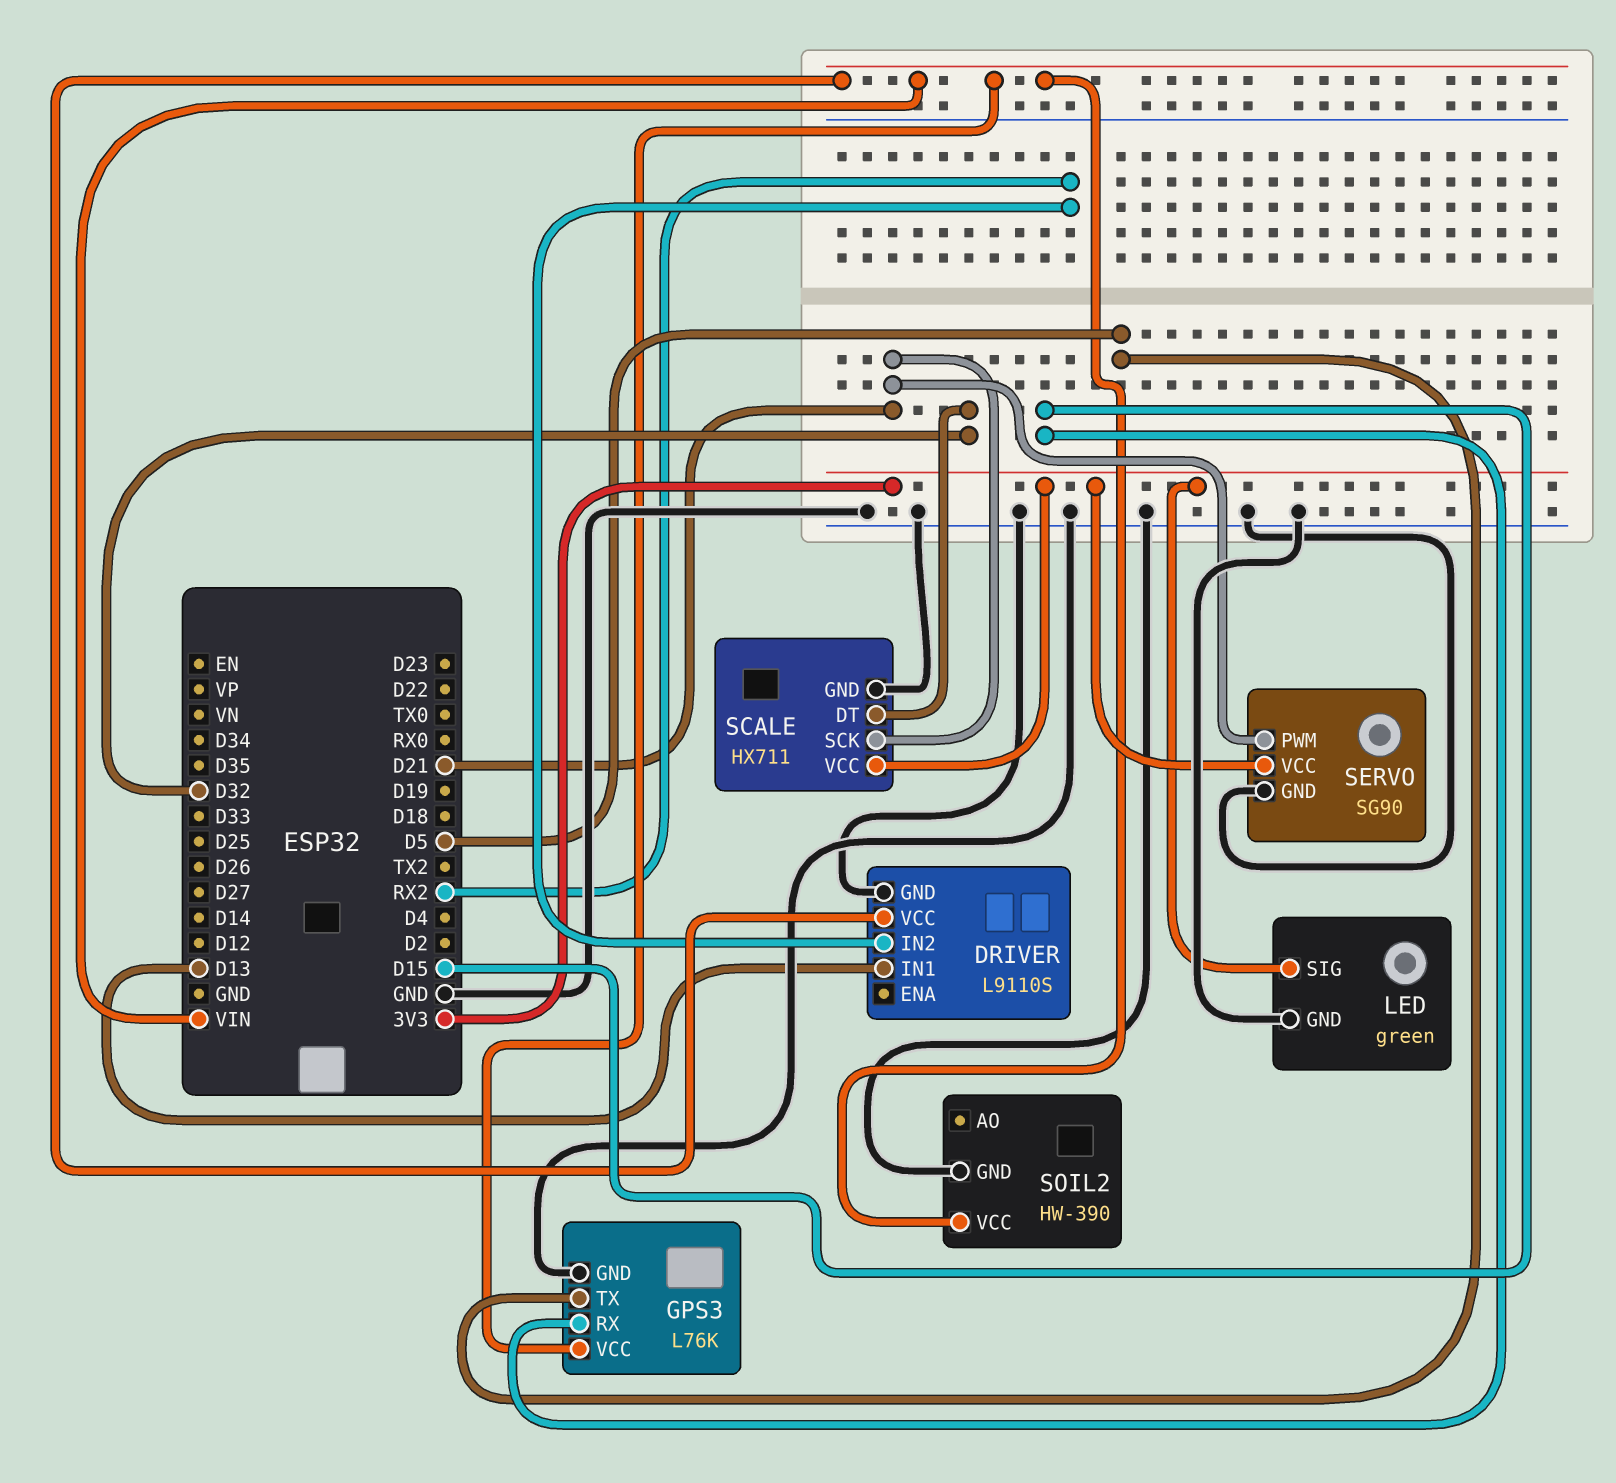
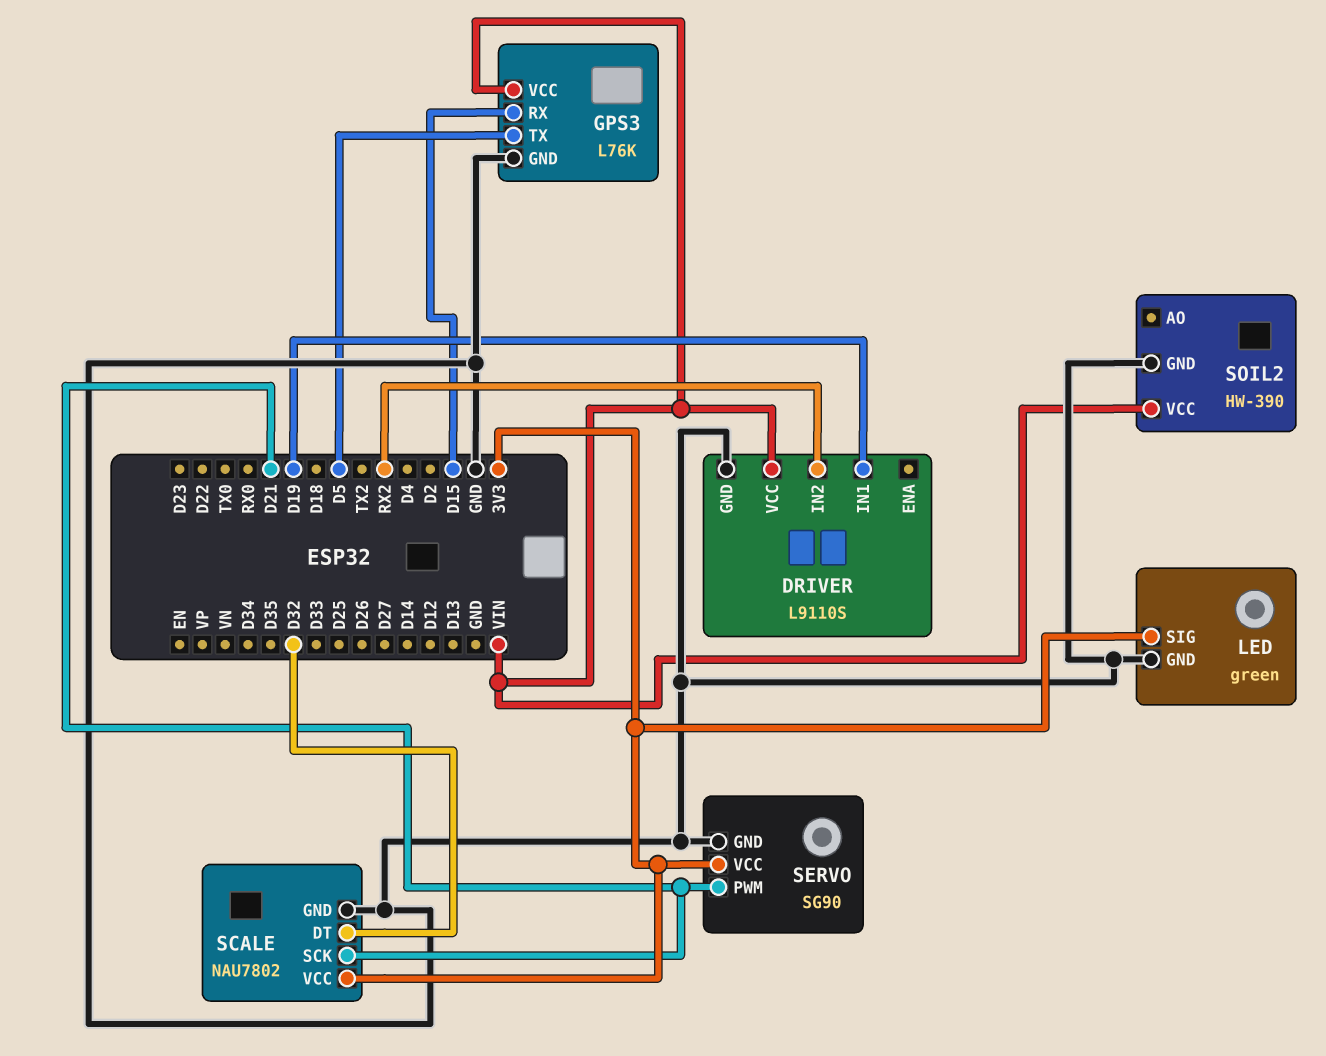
DRIVER pin IN1: D13 -> D19
SCALE: HX711 -> NAU7802

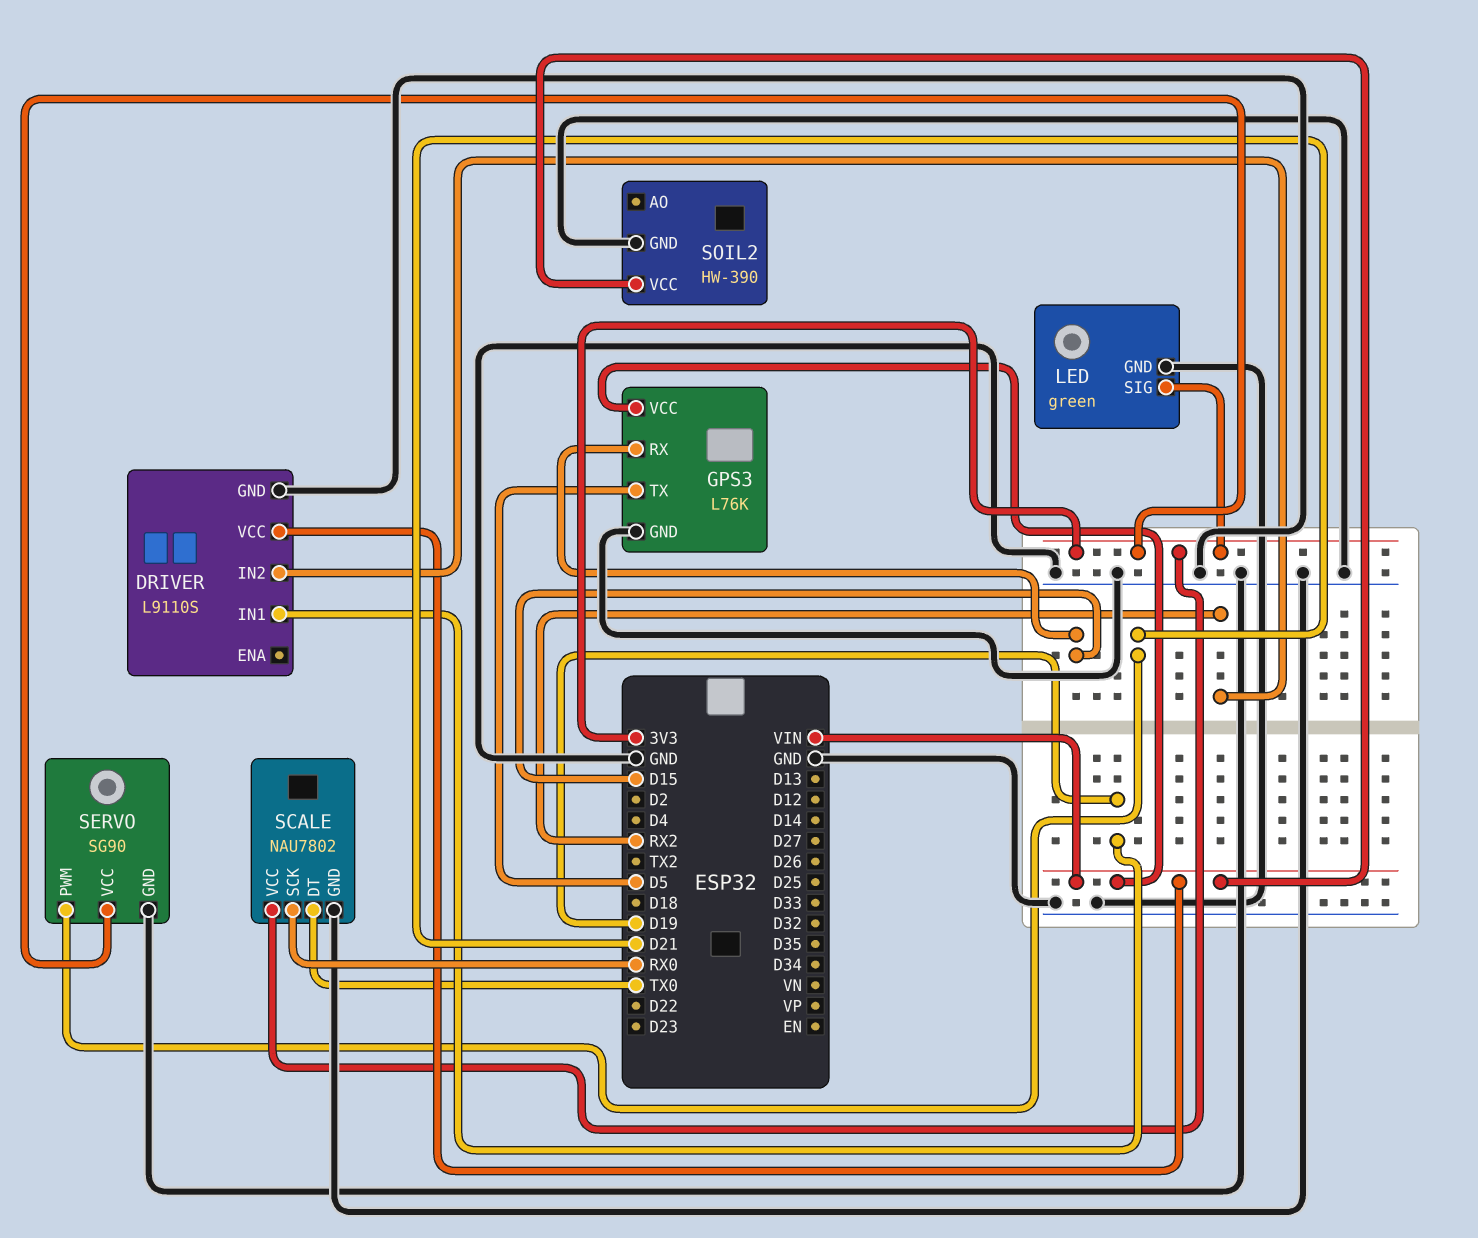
SCALE pin DT: D32 -> TX0
SCALE pin SCK: D21 -> RX0

